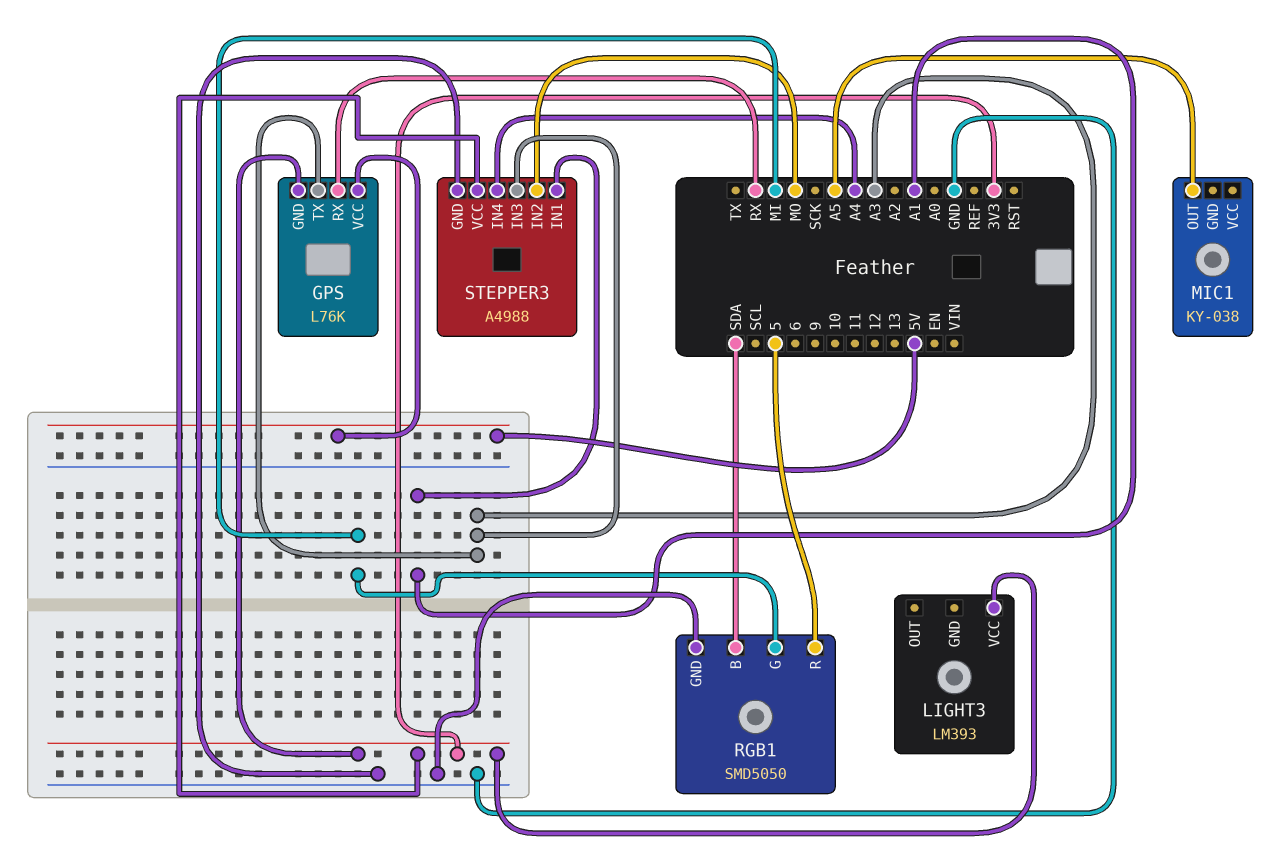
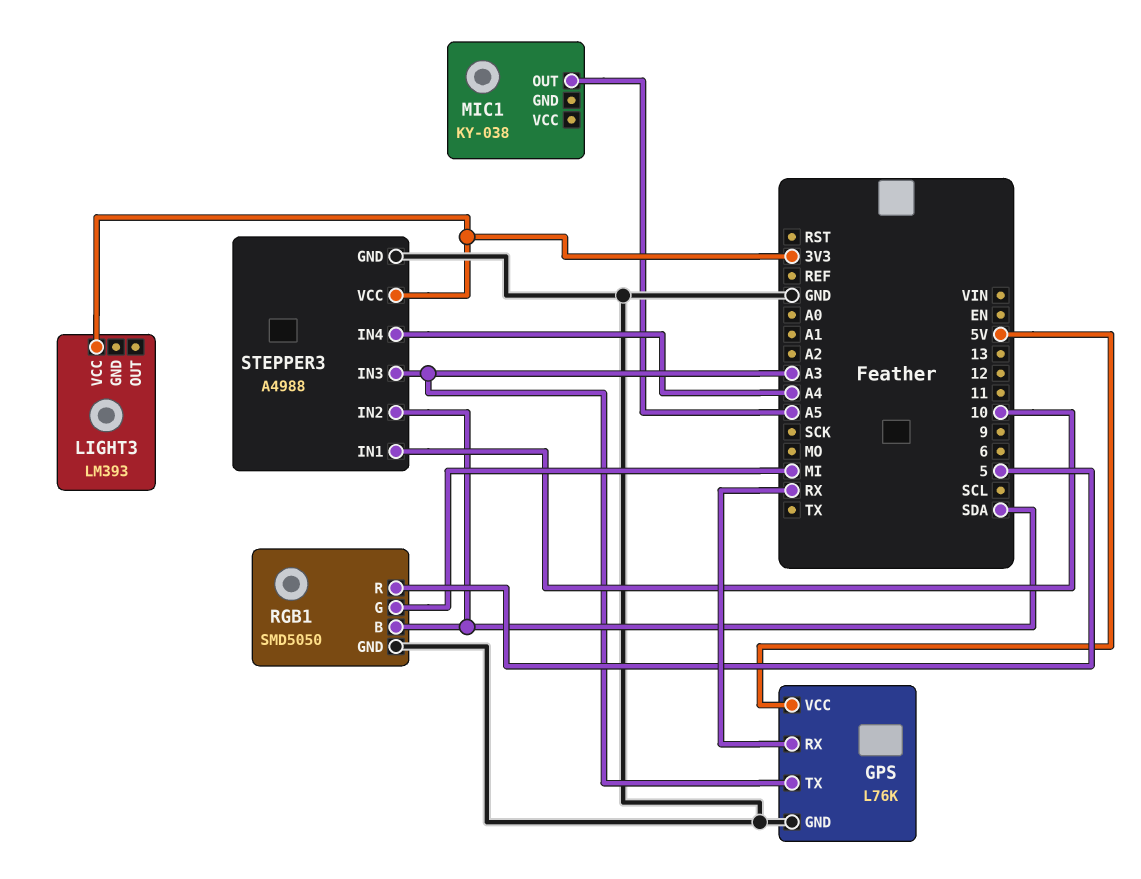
GPS pin GND: 3V3 -> GND
STEPPER3 pin IN1: A1 -> 10
STEPPER3 pin IN2: MO -> SDA

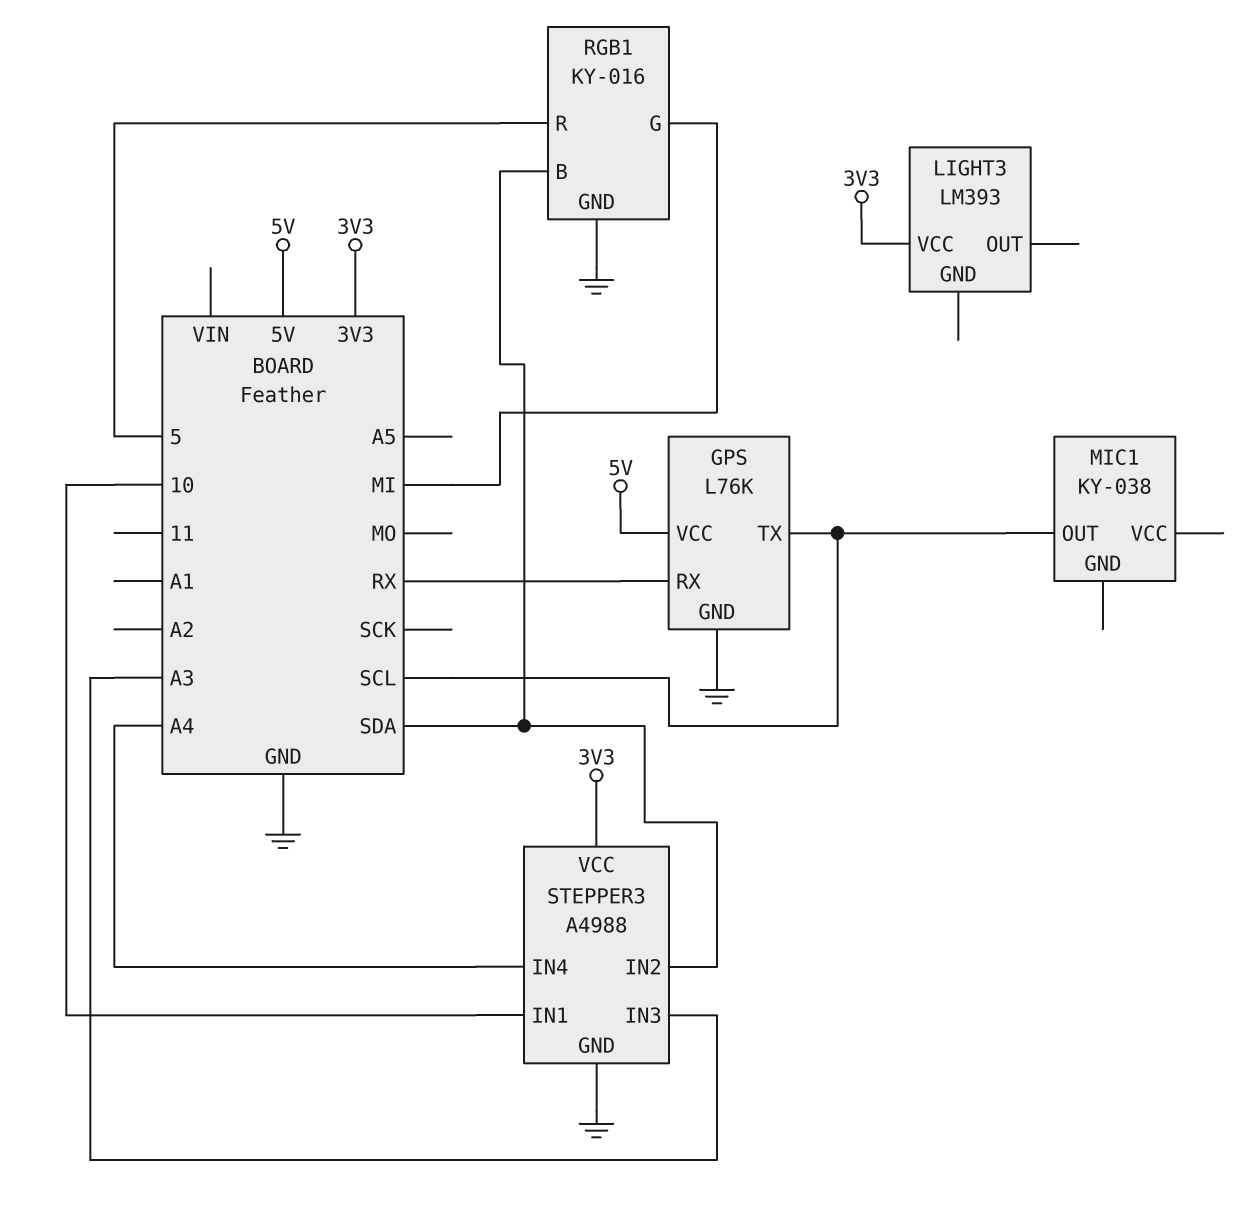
GPS pin TX: A3 -> SCL
MIC1 pin OUT: A5 -> SCL
RGB1: SMD5050 -> KY-016

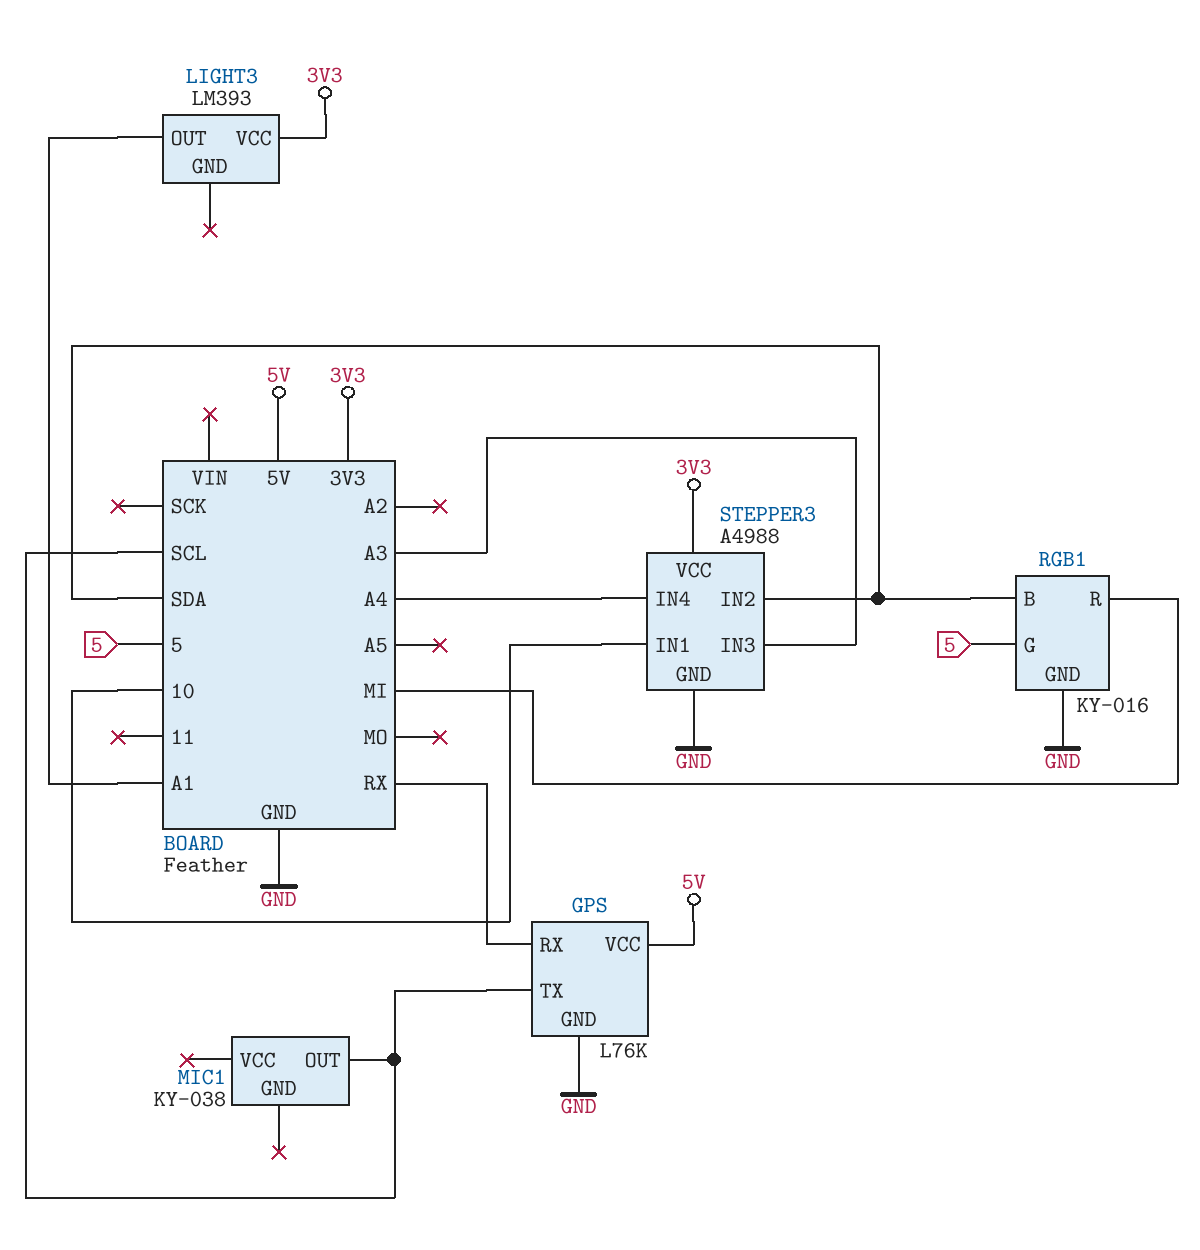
LIGHT3 pin OUT: none -> A1
RGB1 pin G: MI -> 5
RGB1 pin R: 5 -> MI

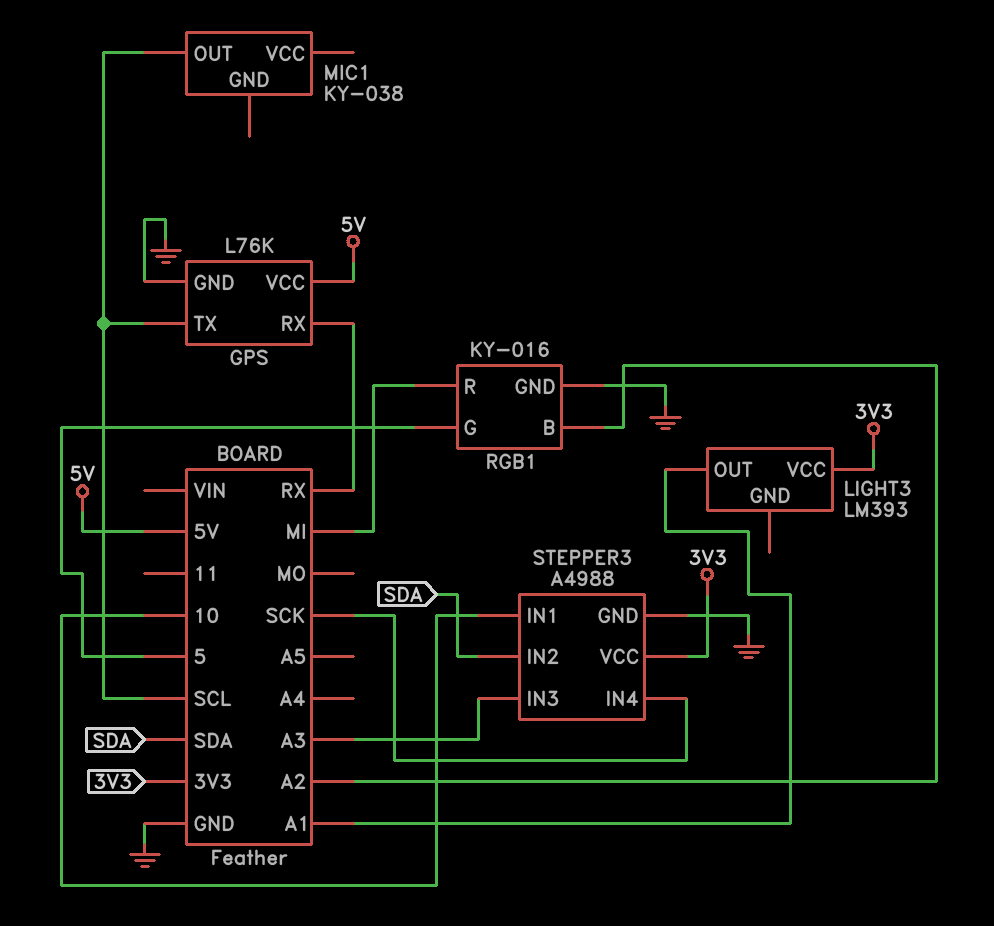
RGB1 pin B: SDA -> A2
STEPPER3 pin IN4: A4 -> SCK

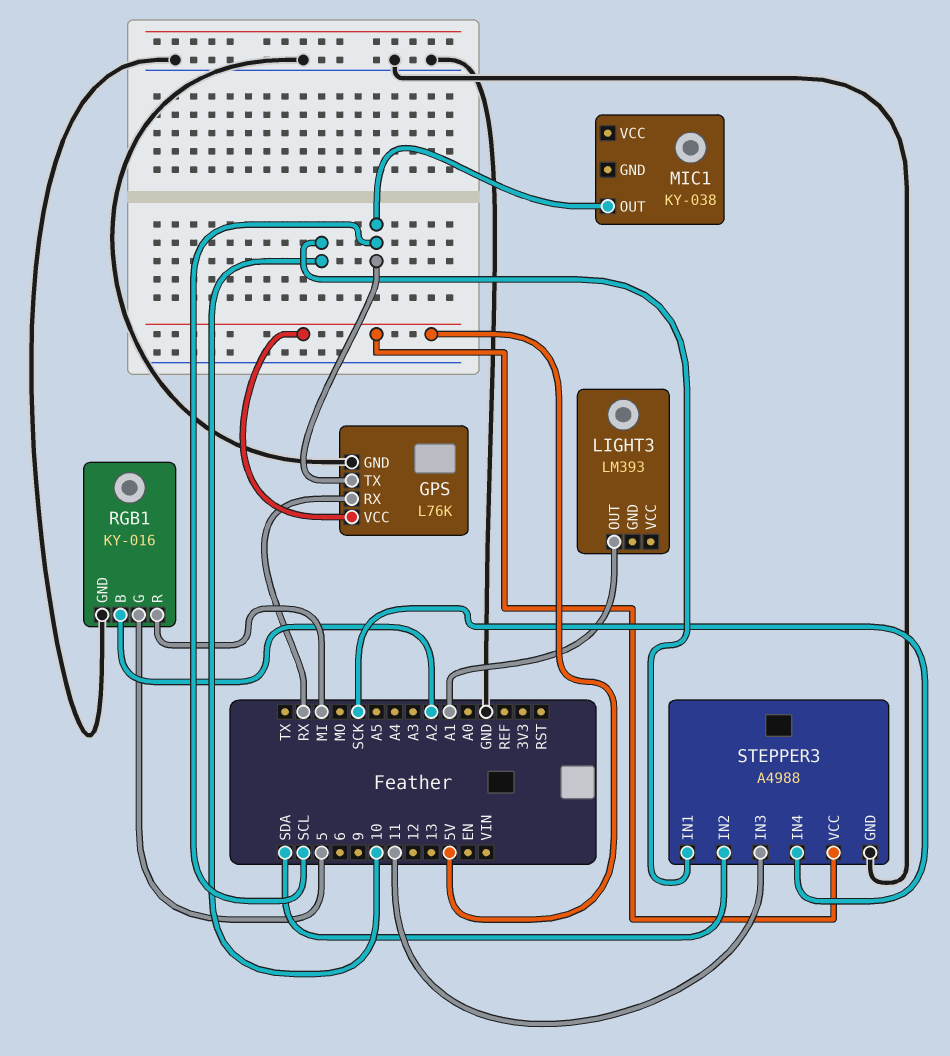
LIGHT3 pin VCC: 3V3 -> none
STEPPER3 pin IN3: A3 -> 11
STEPPER3 pin VCC: 3V3 -> 5V

